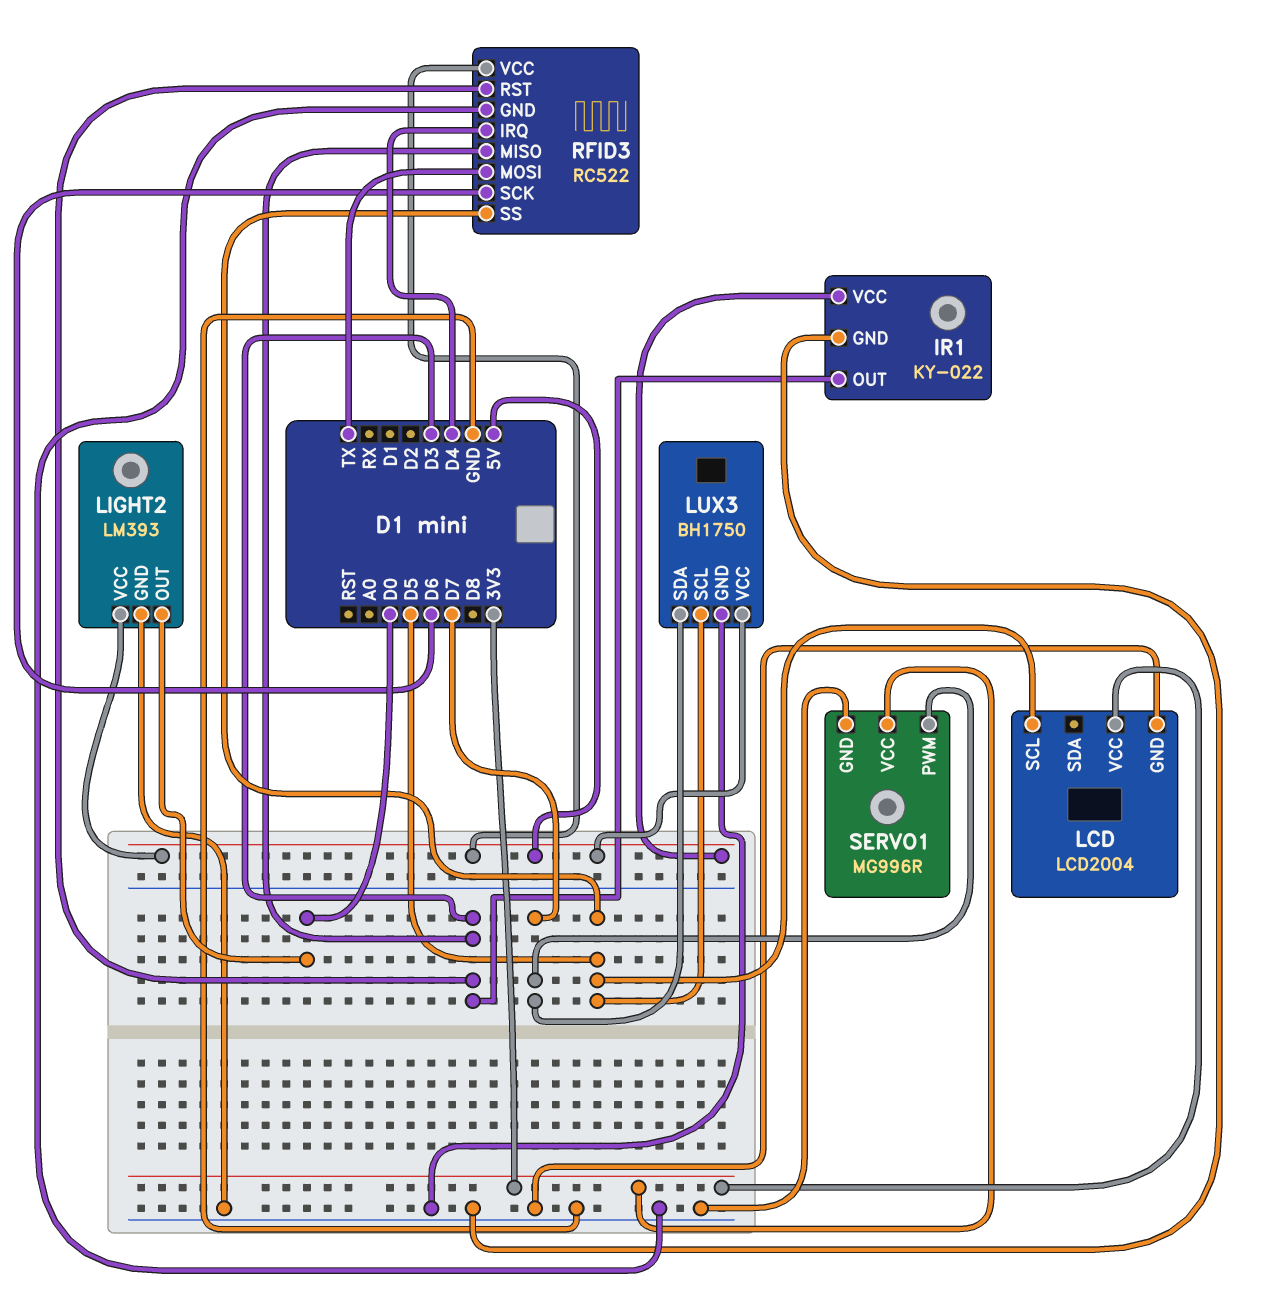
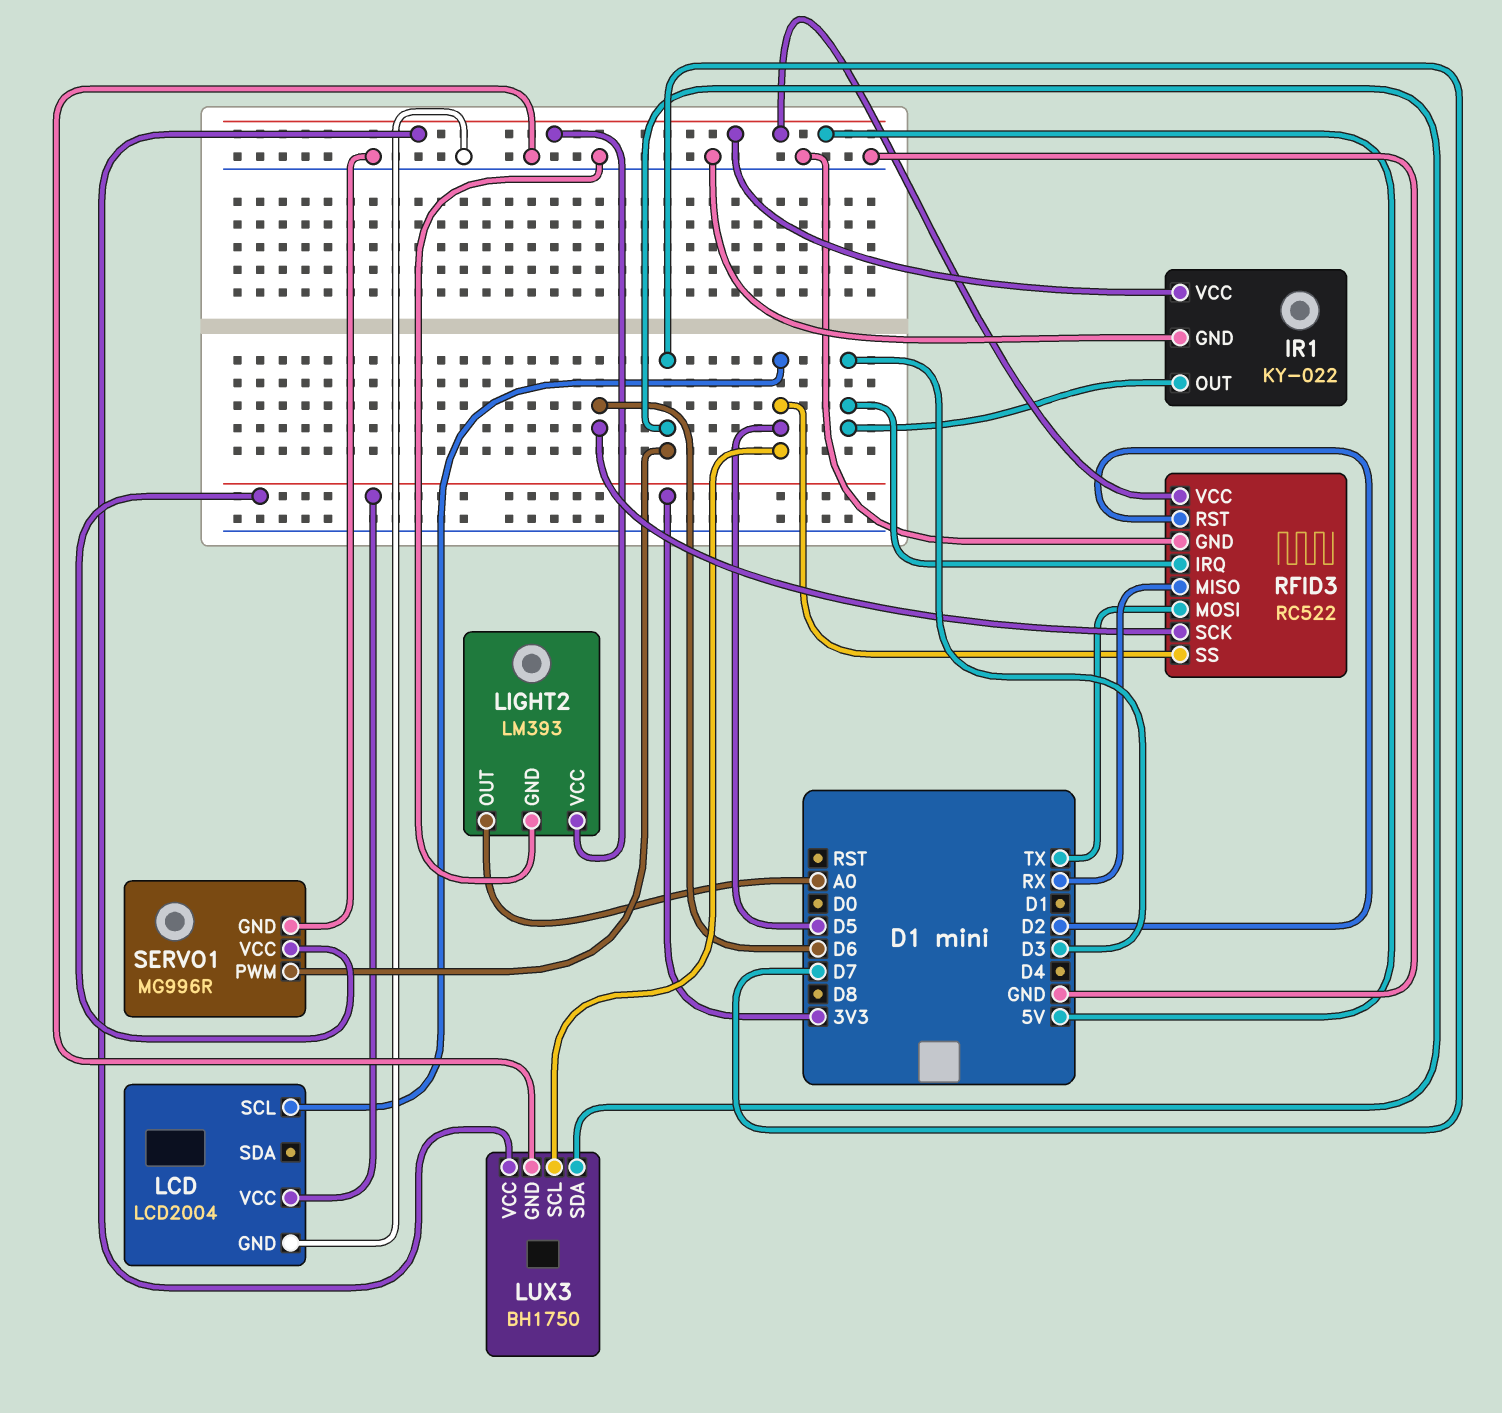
LIGHT2 pin OUT: D0 -> A0
RFID3 pin IRQ: D4 -> D3
RFID3 pin MISO: D3 -> RX
RFID3 pin RST: D3 -> D2

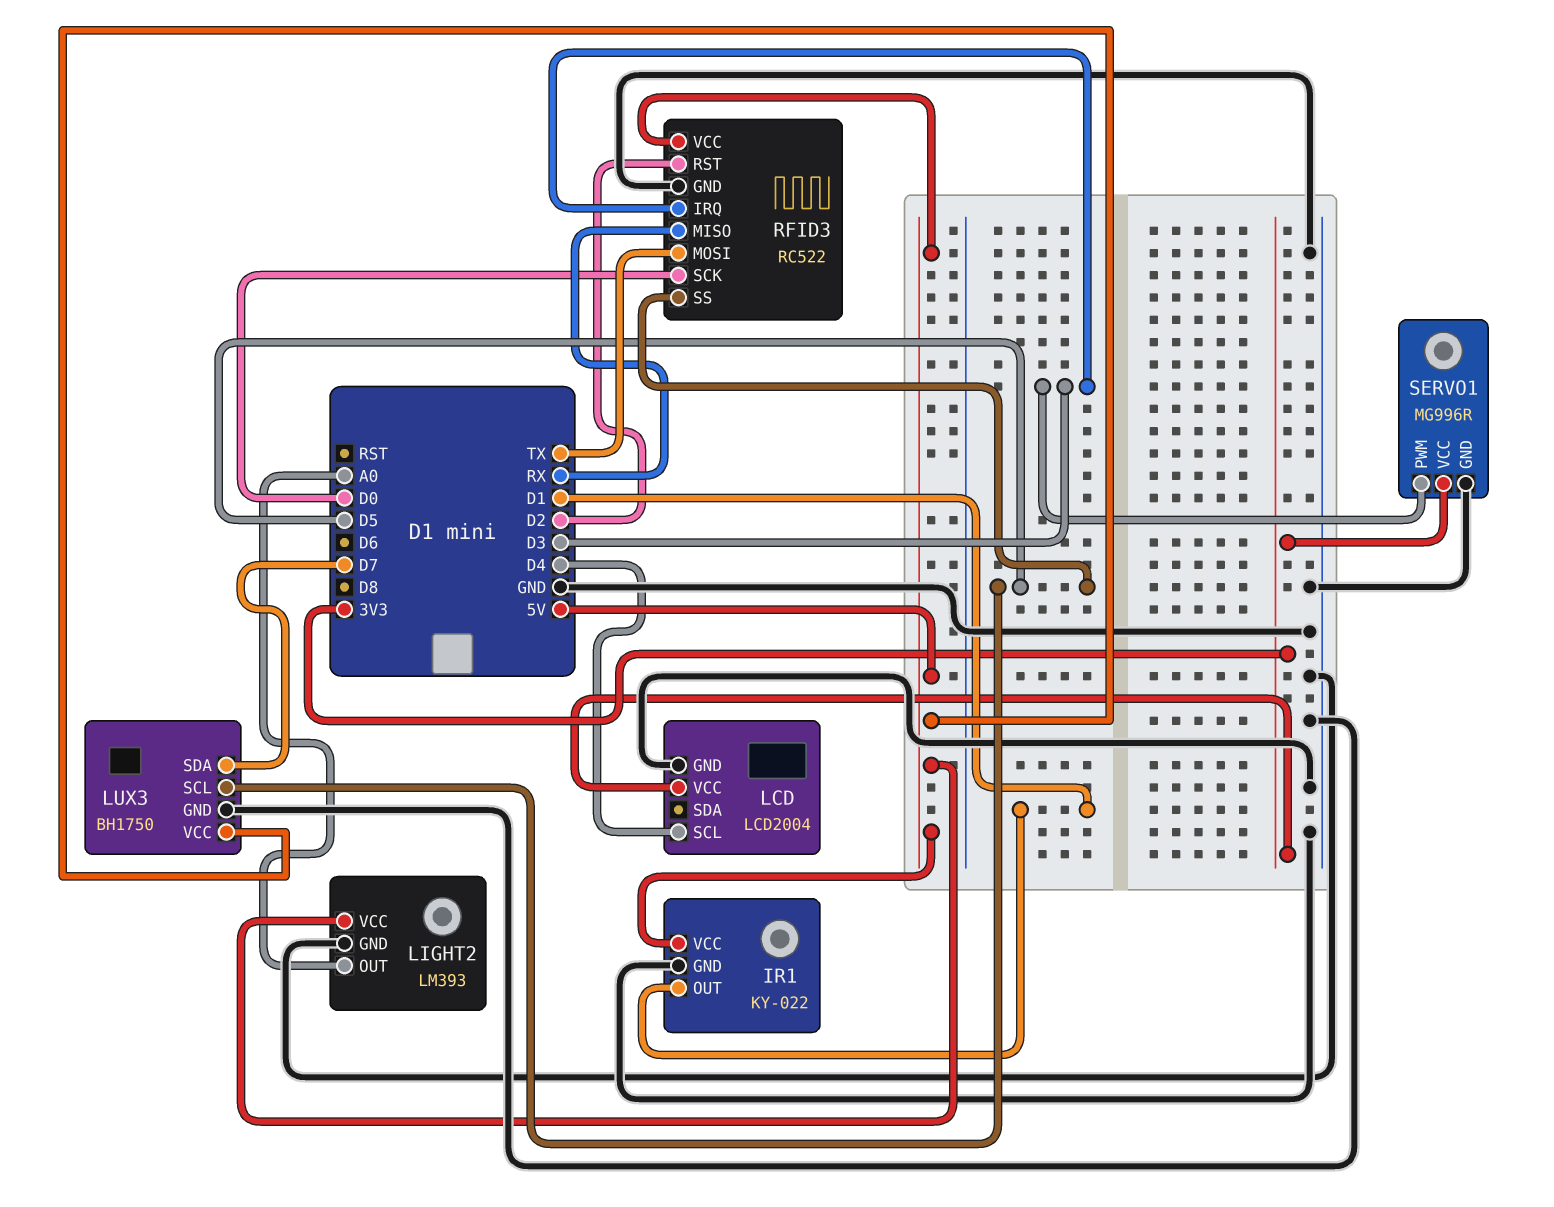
IR1 pin OUT: D3 -> D1
LCD pin SCL: D5 -> D4
RFID3 pin SCK: D6 -> D0
SERVO1 pin PWM: D7 -> D3

